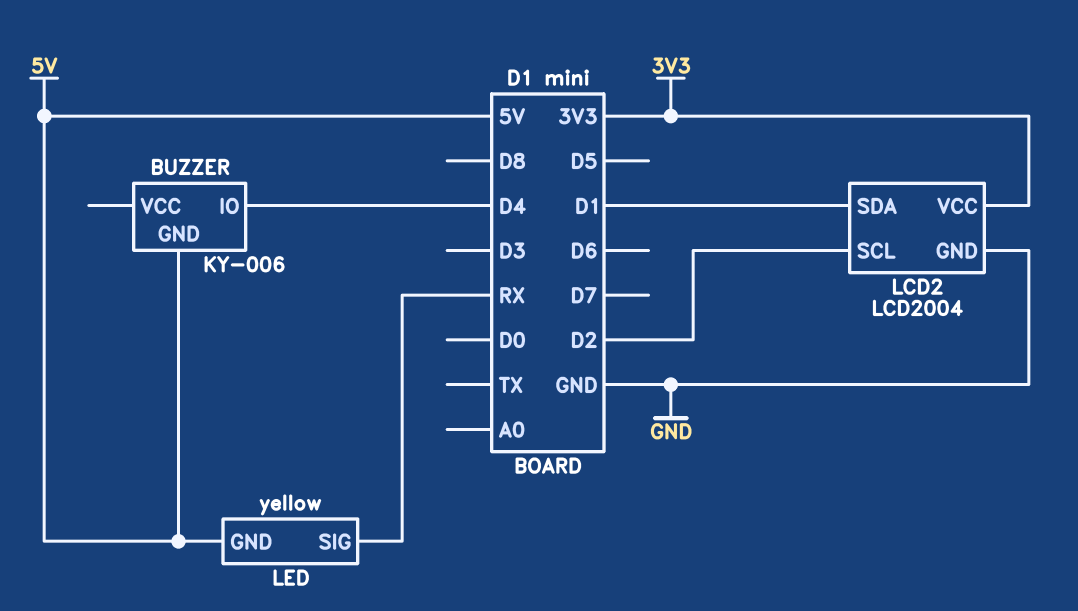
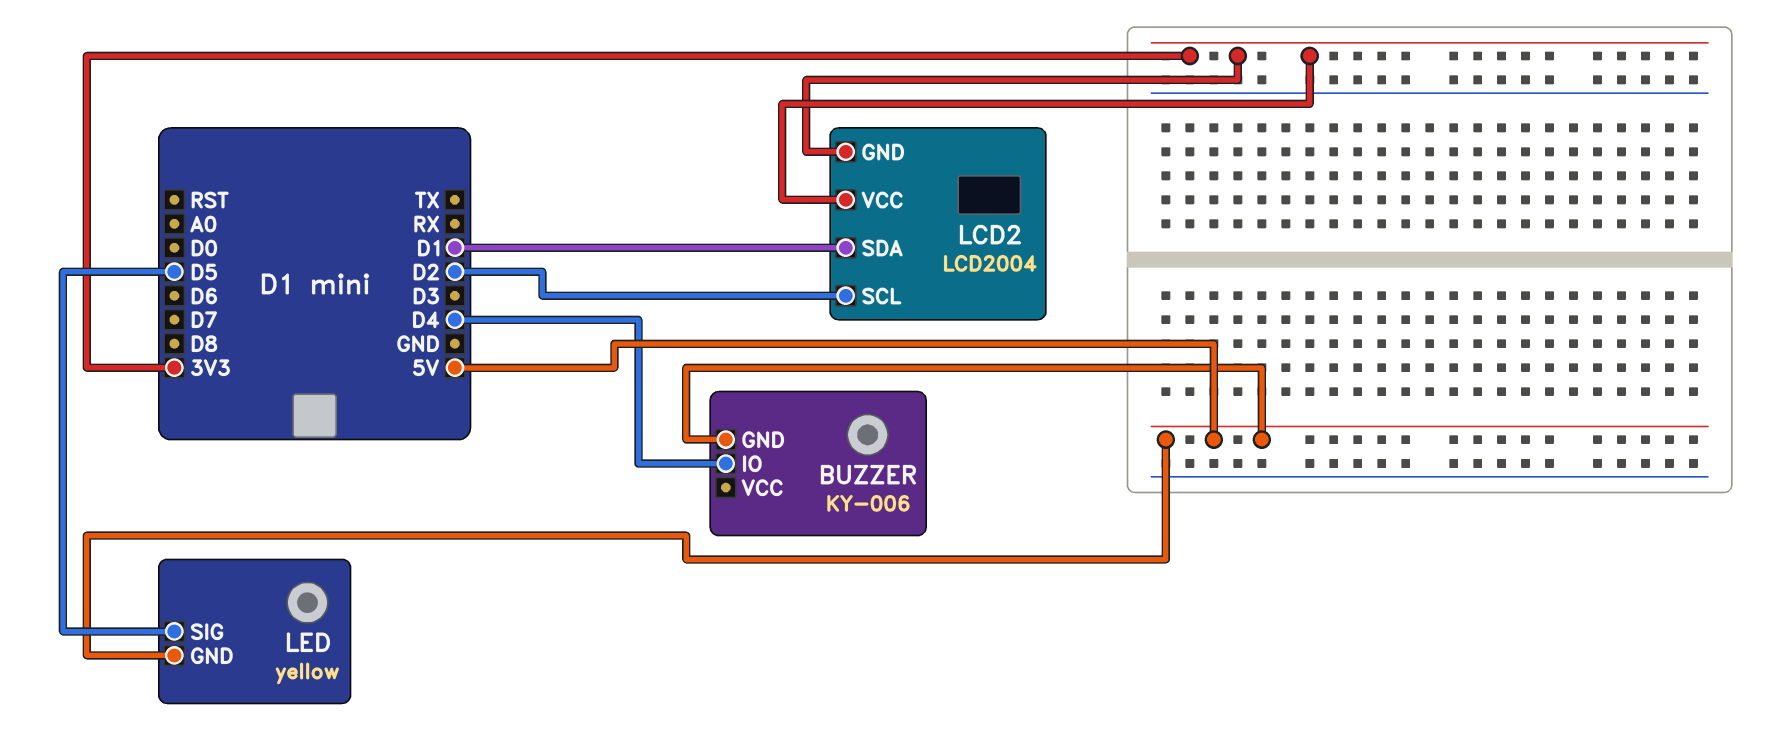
LCD2 pin GND: GND -> 3V3
LED pin SIG: RX -> D5

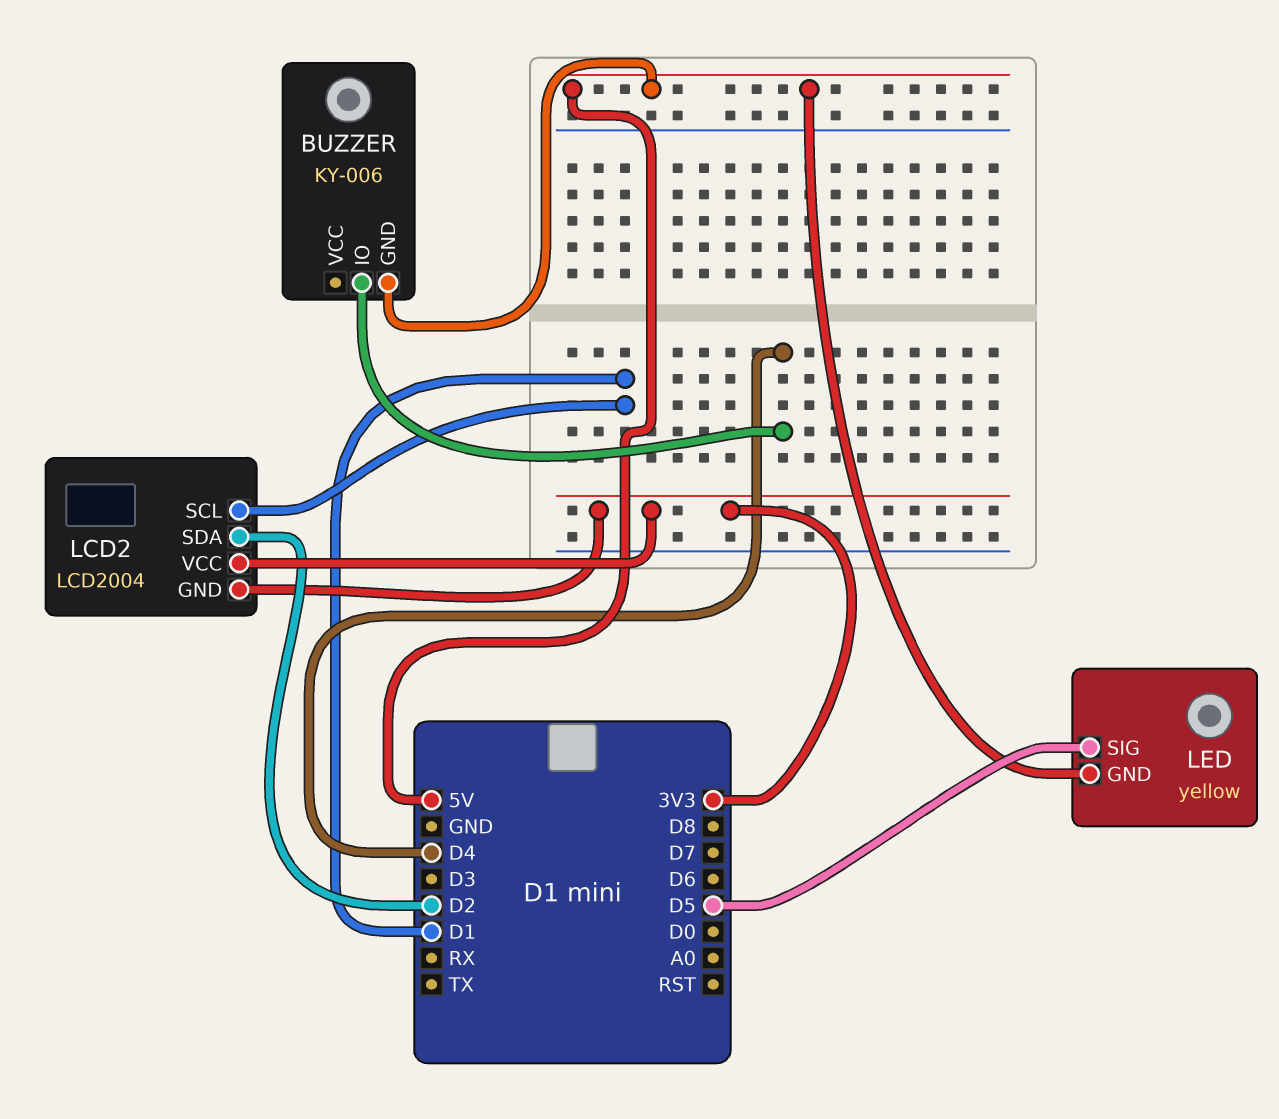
LCD2 pin SCL: D2 -> D1
LCD2 pin SDA: D1 -> D2

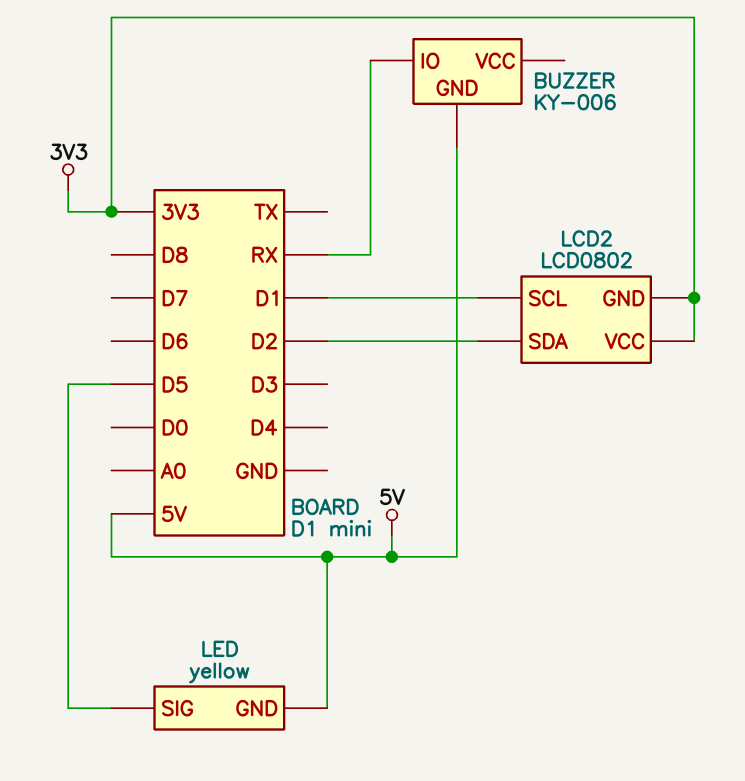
BUZZER pin IO: D4 -> RX
LCD2: LCD2004 -> LCD0802

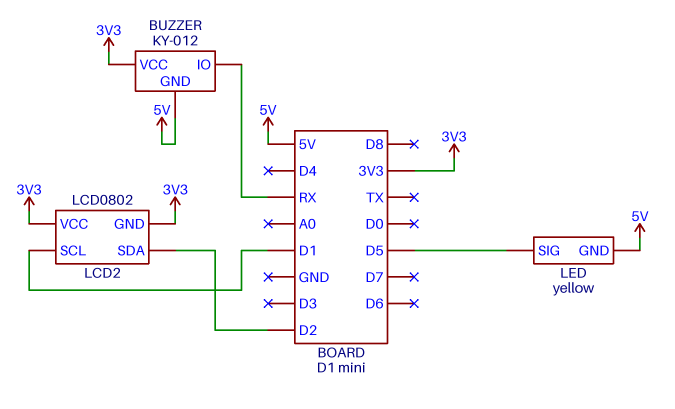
BUZZER: KY-006 -> KY-012
BUZZER pin VCC: none -> 3V3

